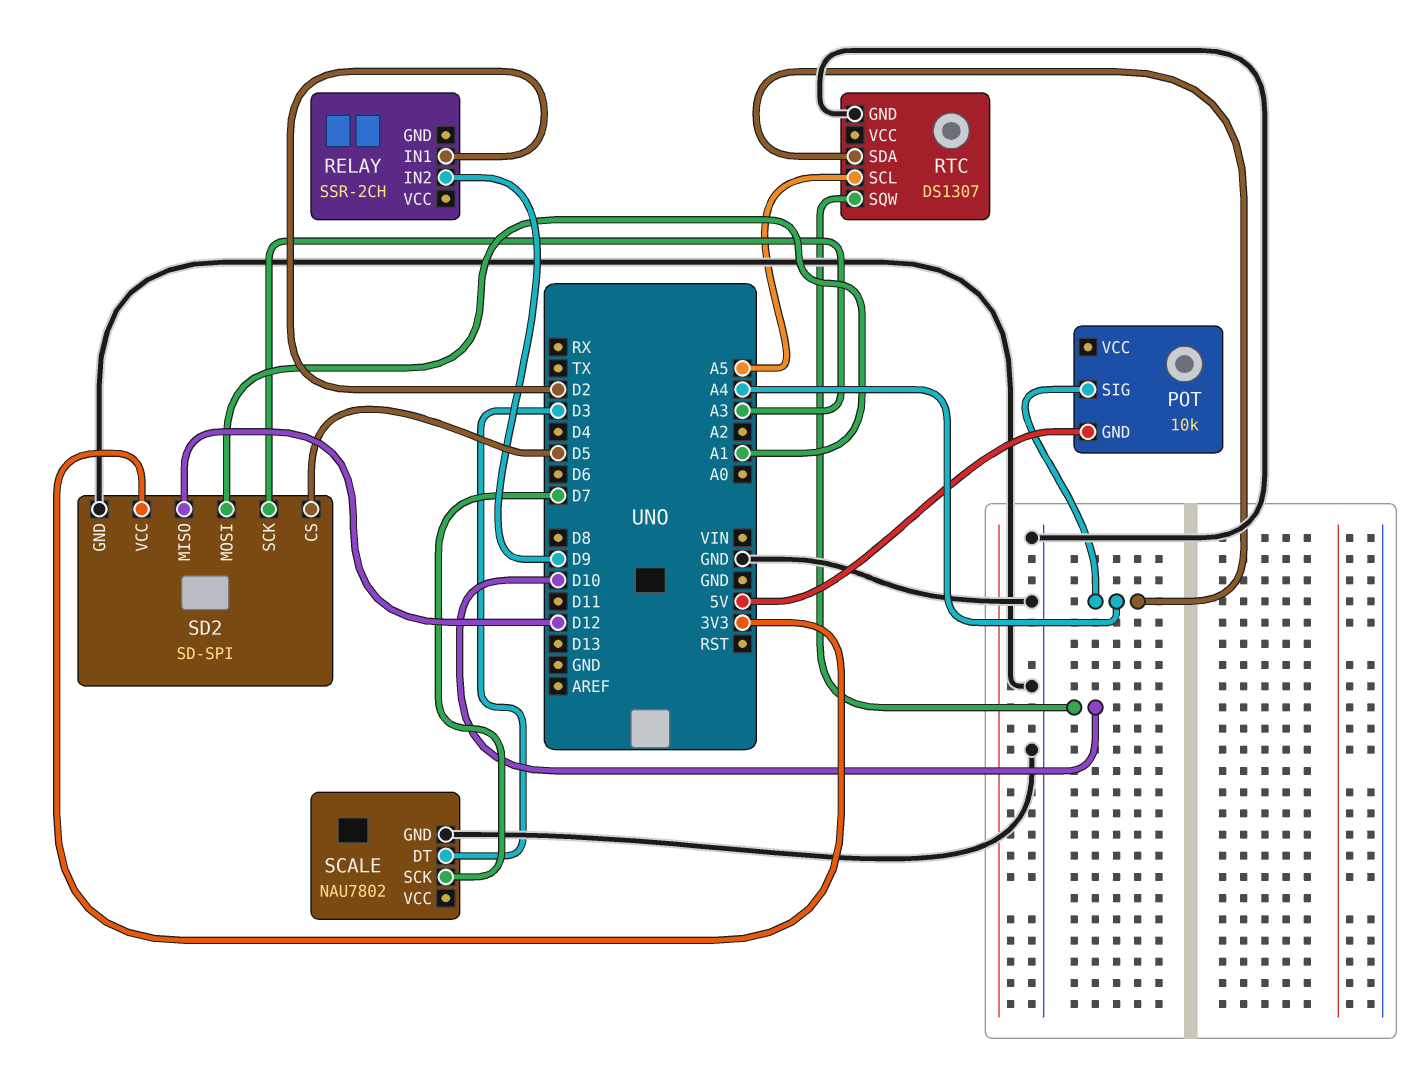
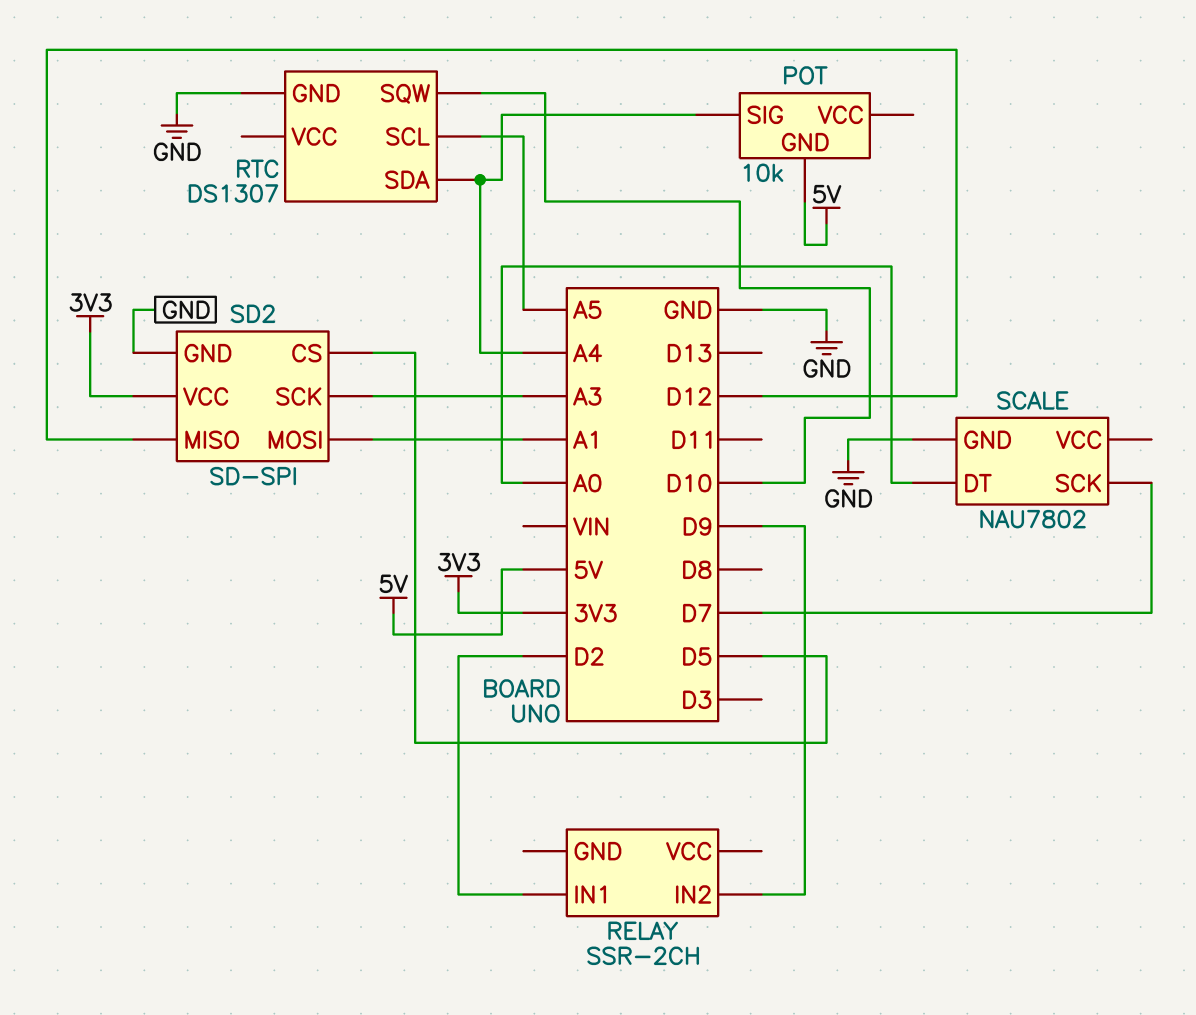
SCALE pin DT: D3 -> A0

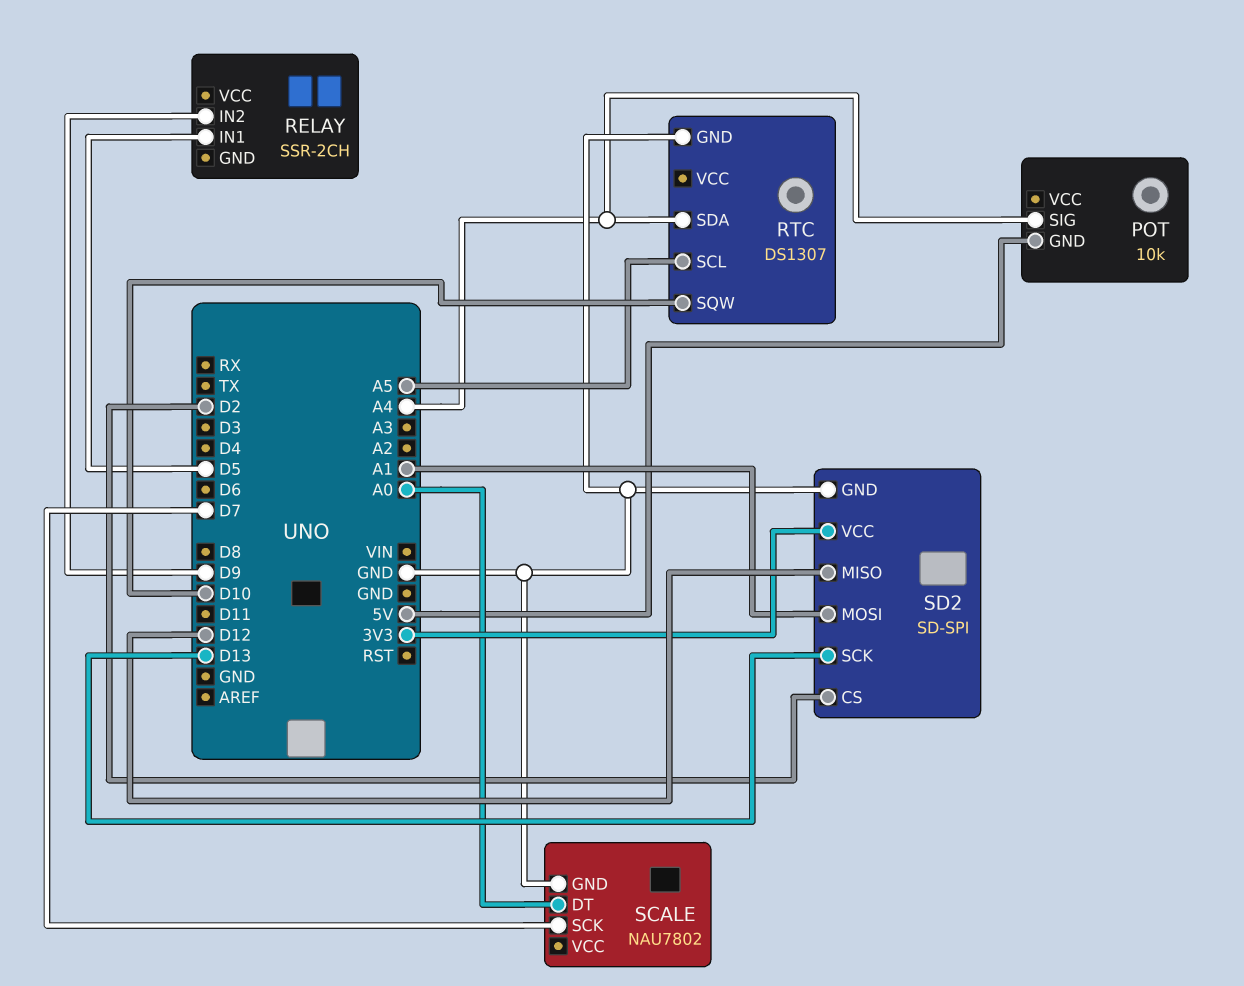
RELAY pin IN1: D2 -> D5
SD2 pin CS: D5 -> D2
SD2 pin SCK: A3 -> D13

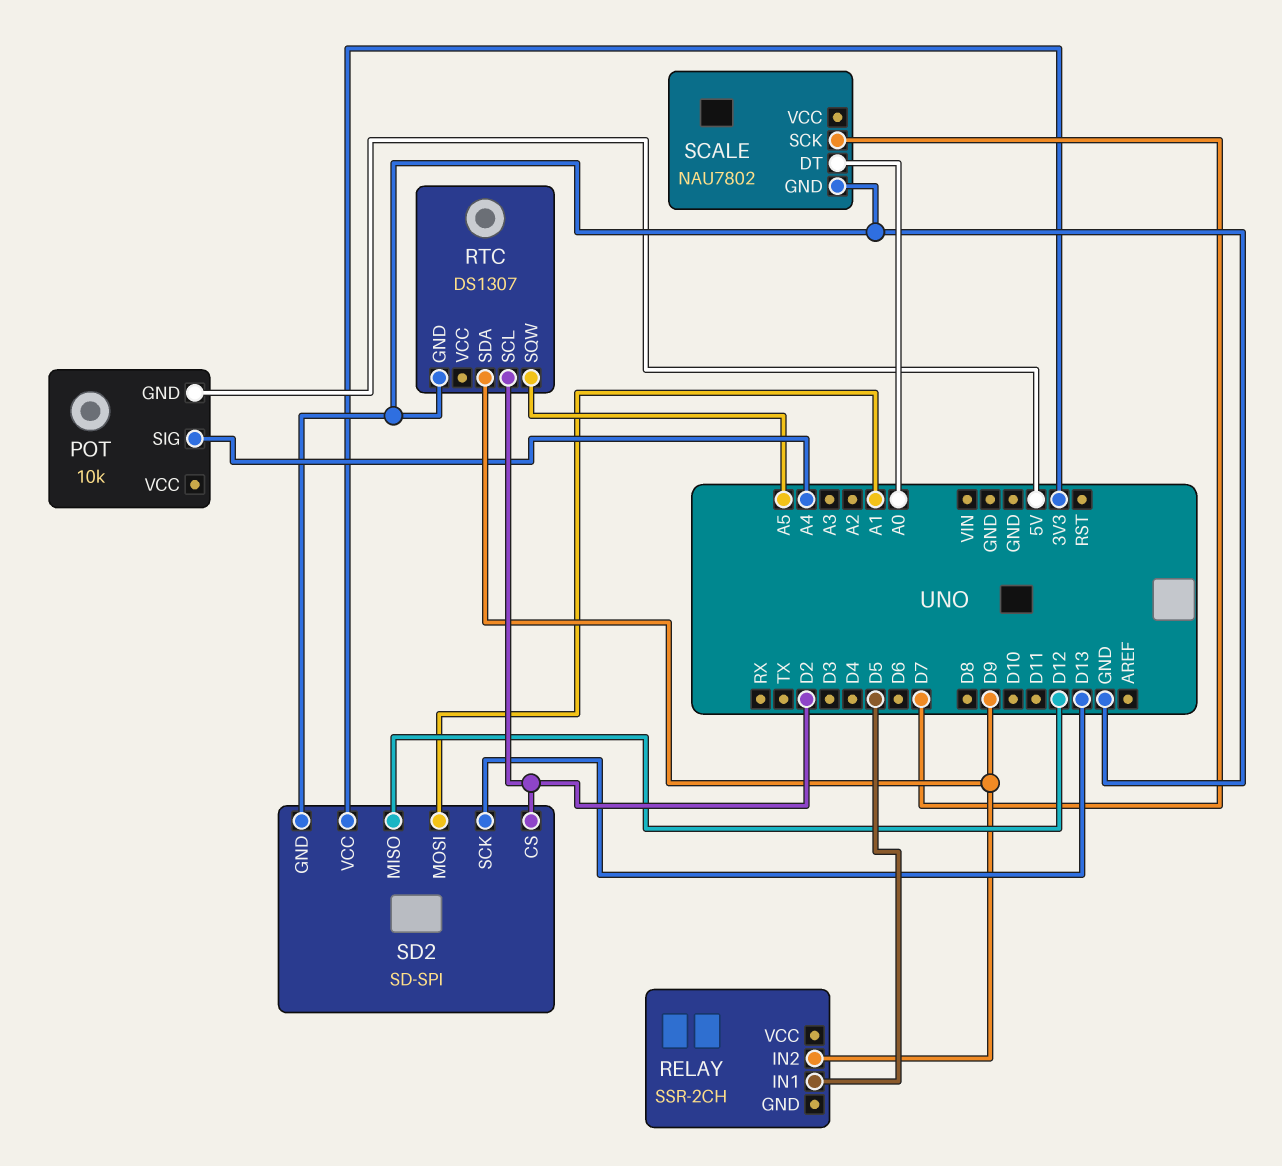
RTC pin SCL: A5 -> D2
RTC pin SDA: A4 -> D9
RTC pin SQW: D10 -> A5

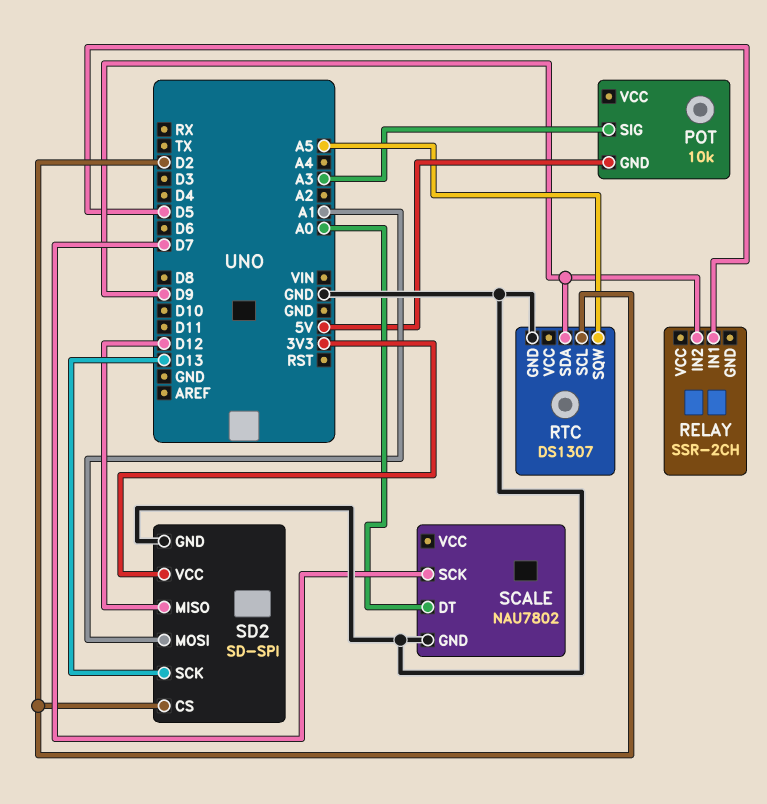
POT pin SIG: A4 -> A3

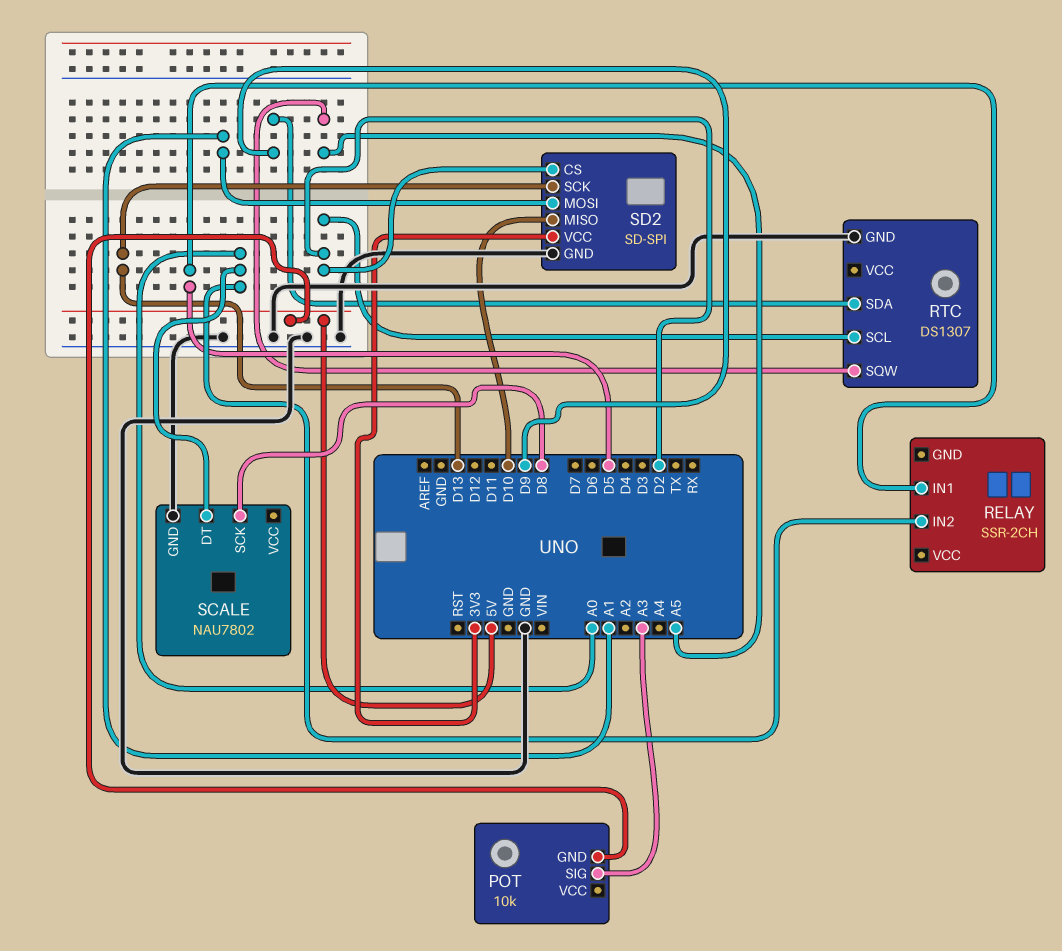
RELAY pin IN2: D9 -> A0
SCALE pin SCK: D7 -> D8
SD2 pin MISO: D12 -> D10

